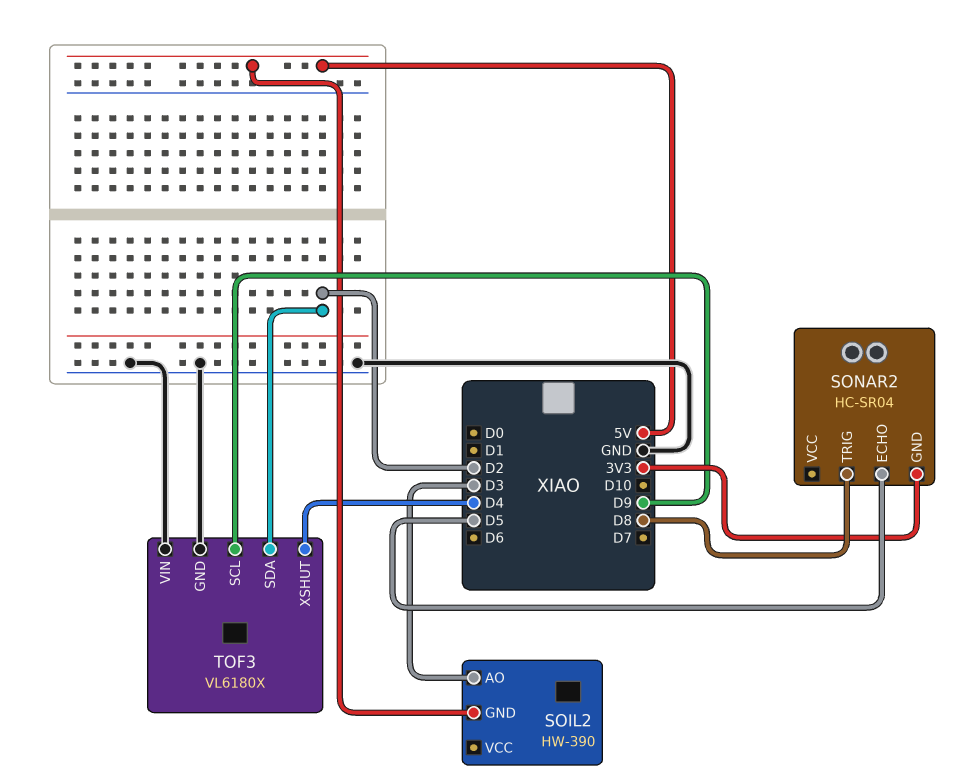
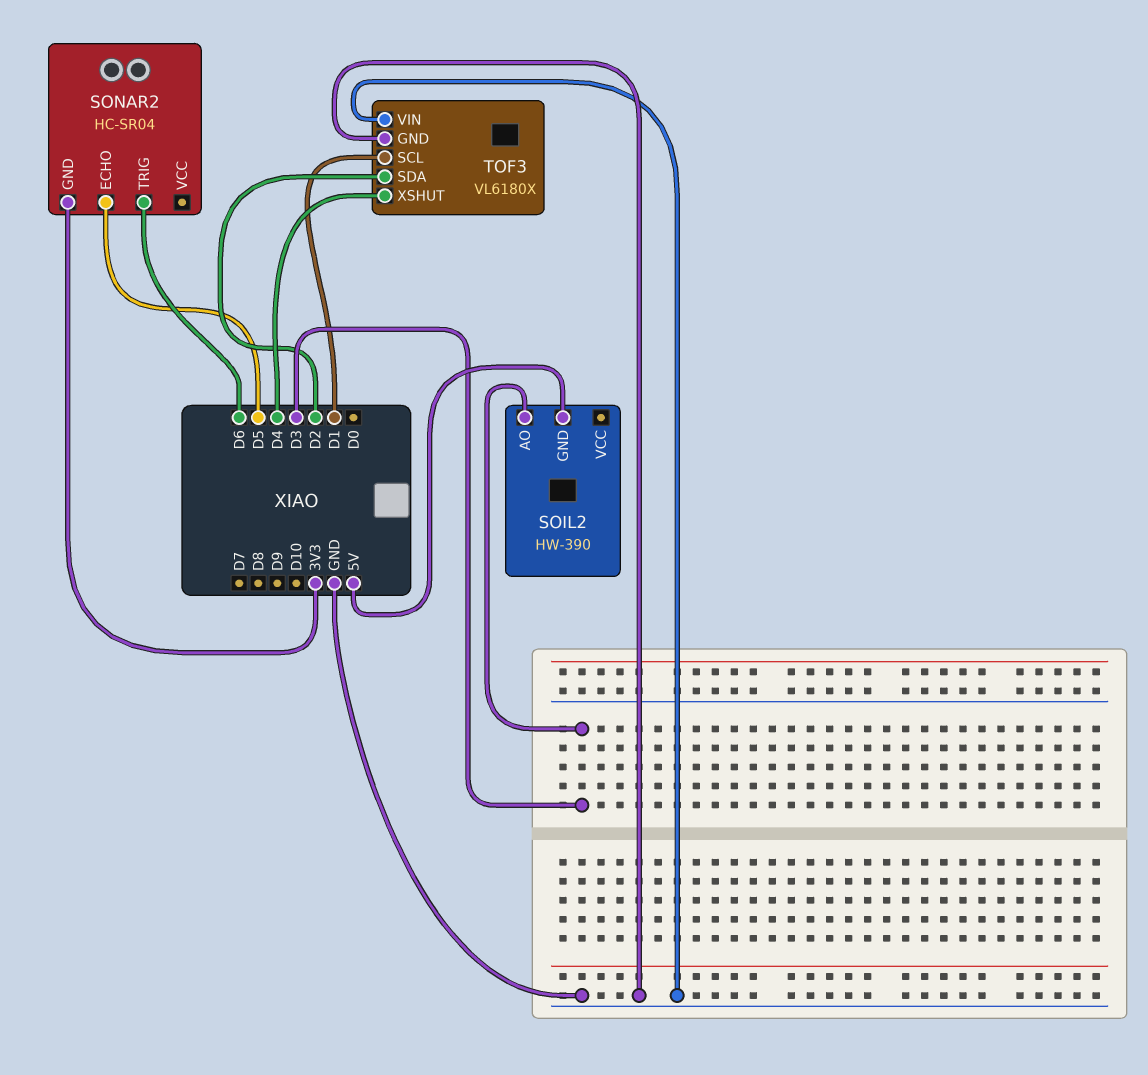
SONAR2 pin TRIG: D8 -> D6
TOF3 pin SCL: D9 -> D1

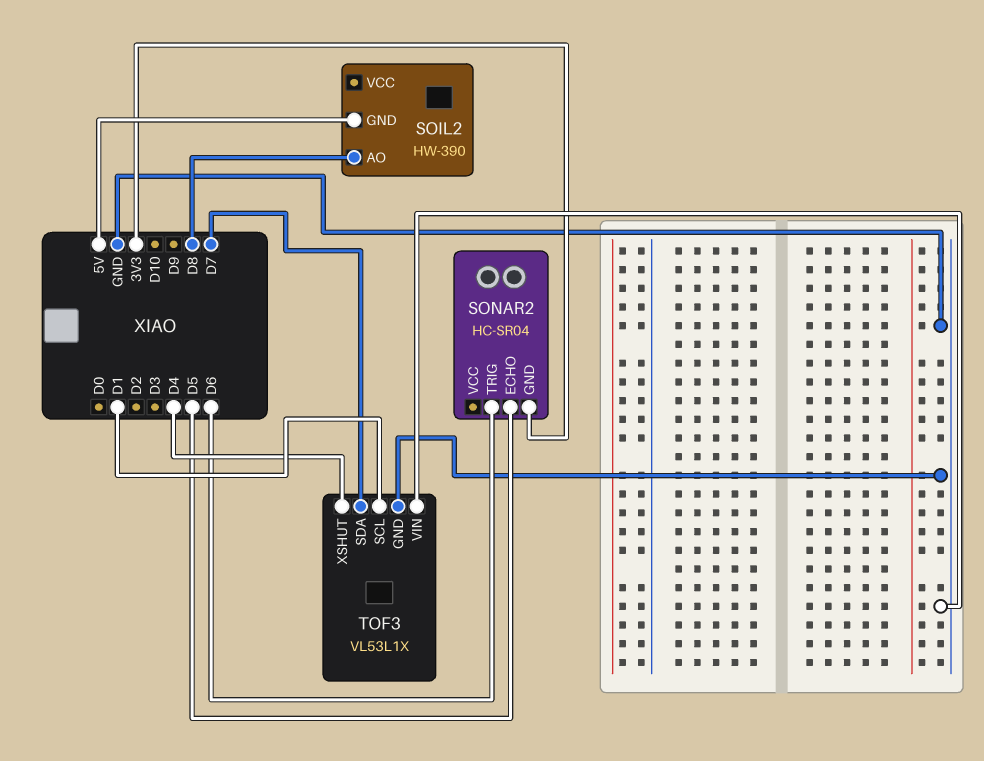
SOIL2 pin AO: D3 -> D8
TOF3: VL6180X -> VL53L1X
TOF3 pin SDA: D2 -> D7

